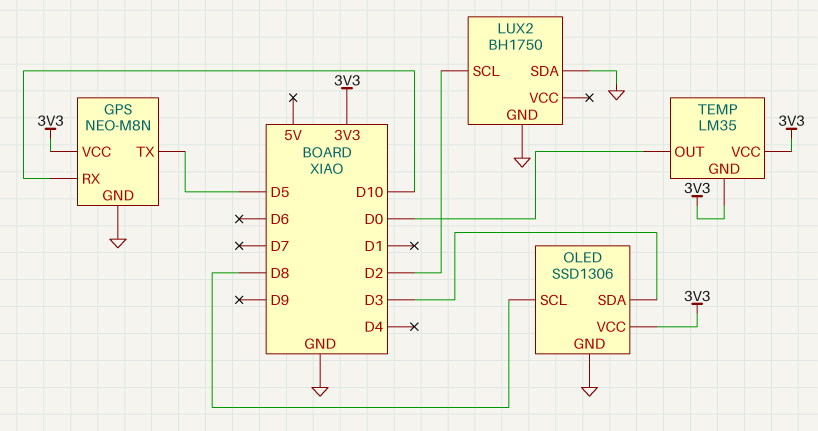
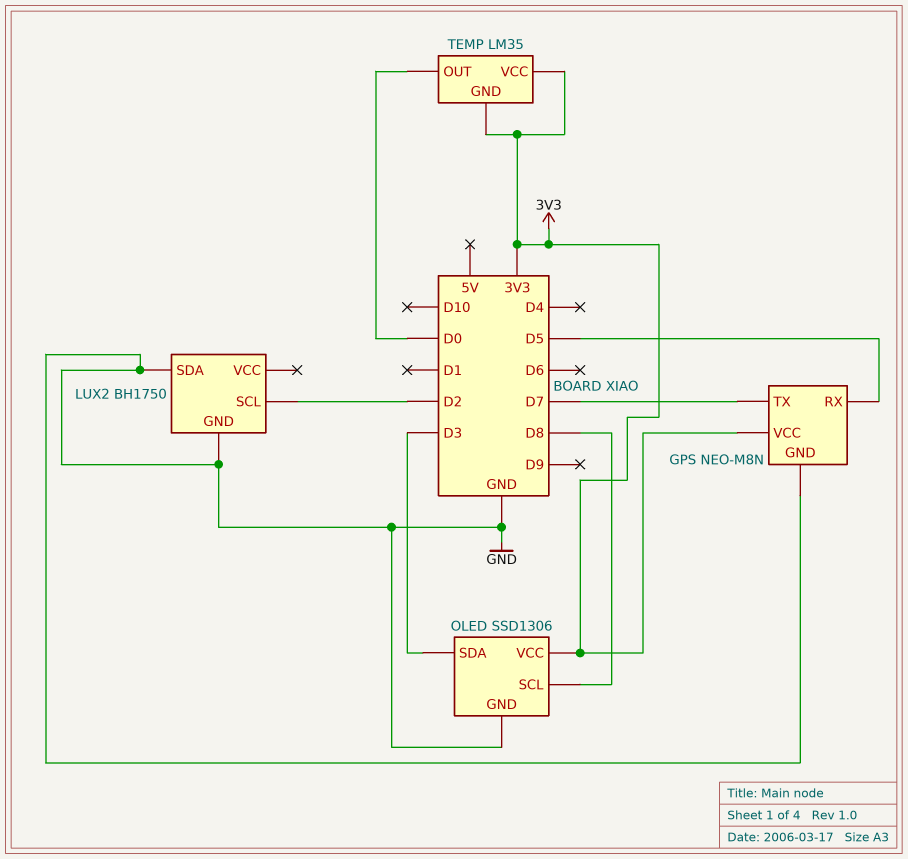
GPS pin RX: D10 -> D5
GPS pin TX: D5 -> D7

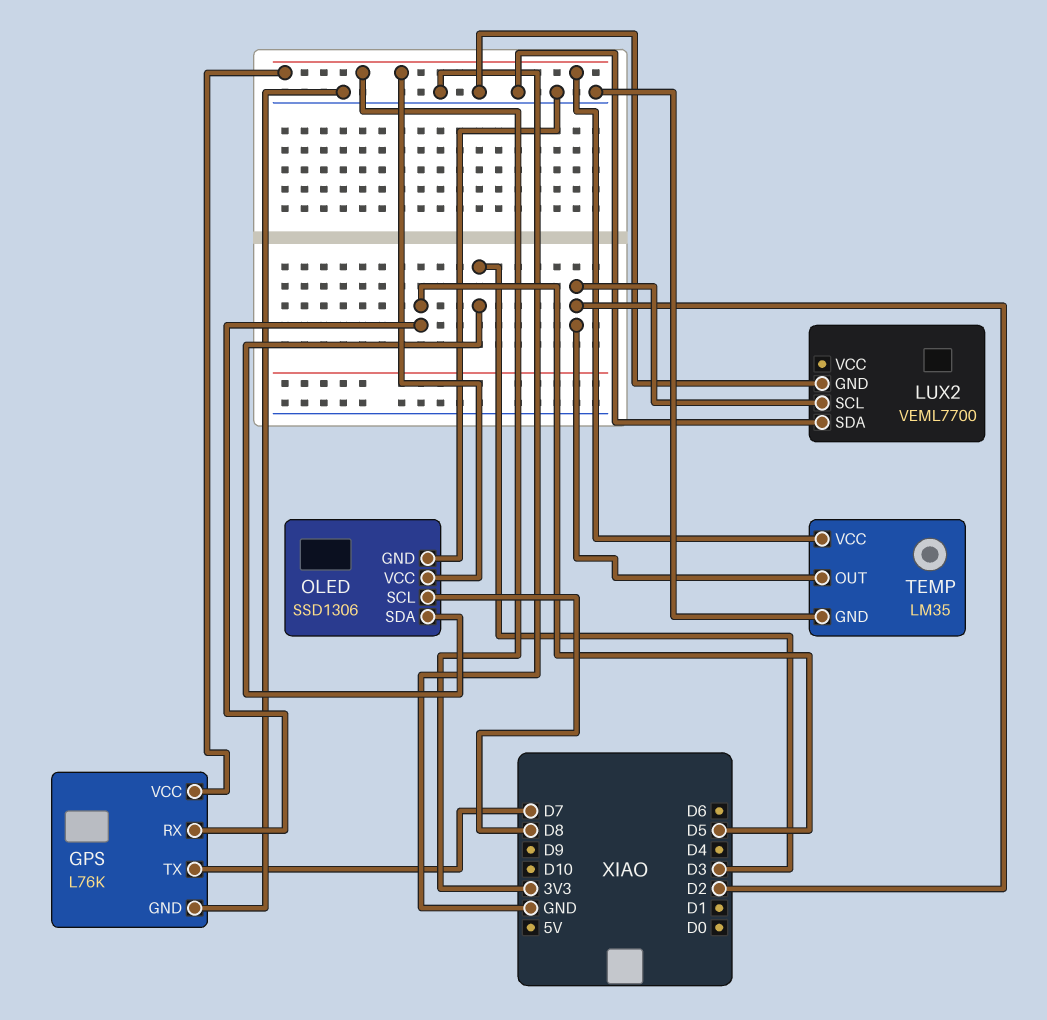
GPS: NEO-M8N -> L76K
LUX2: BH1750 -> VEML7700
TEMP pin GND: 3V3 -> GND
TEMP pin OUT: D0 -> D2

